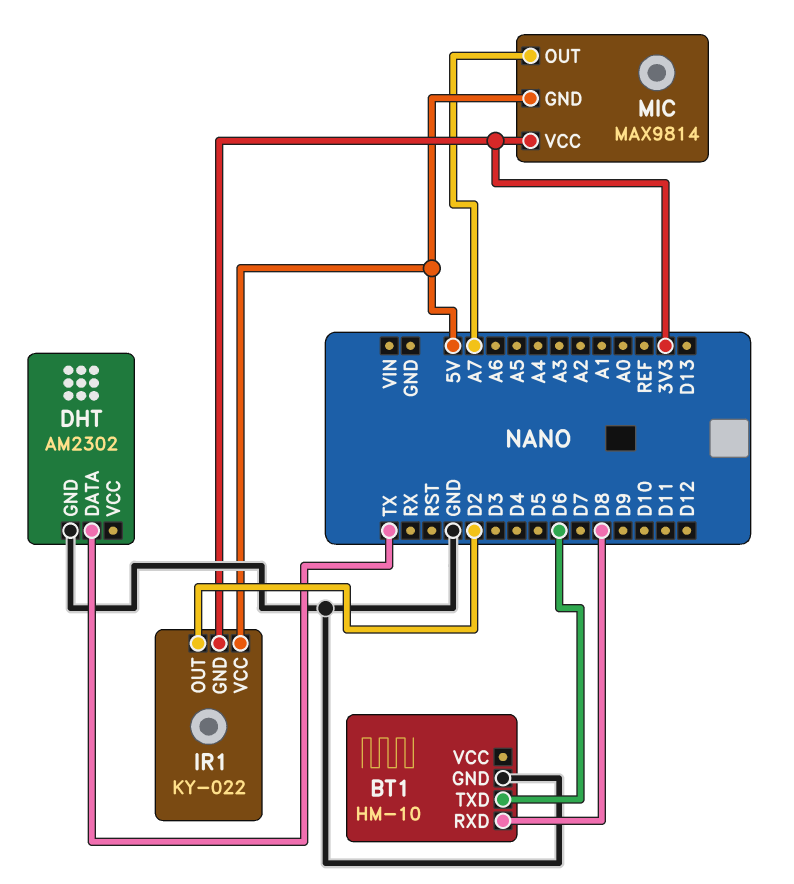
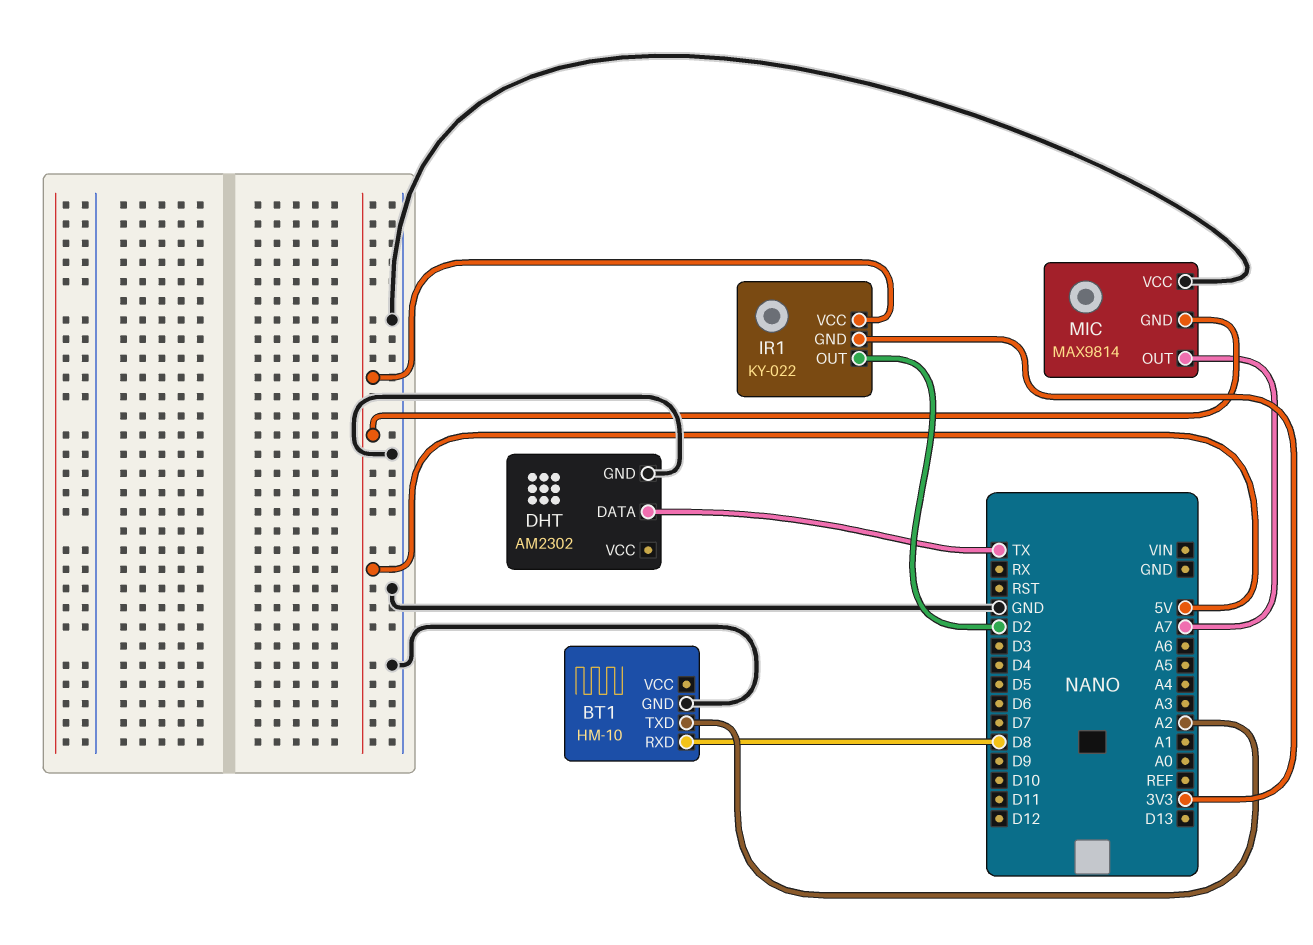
BT1 pin TXD: D6 -> A2
MIC pin VCC: 3V3 -> GND

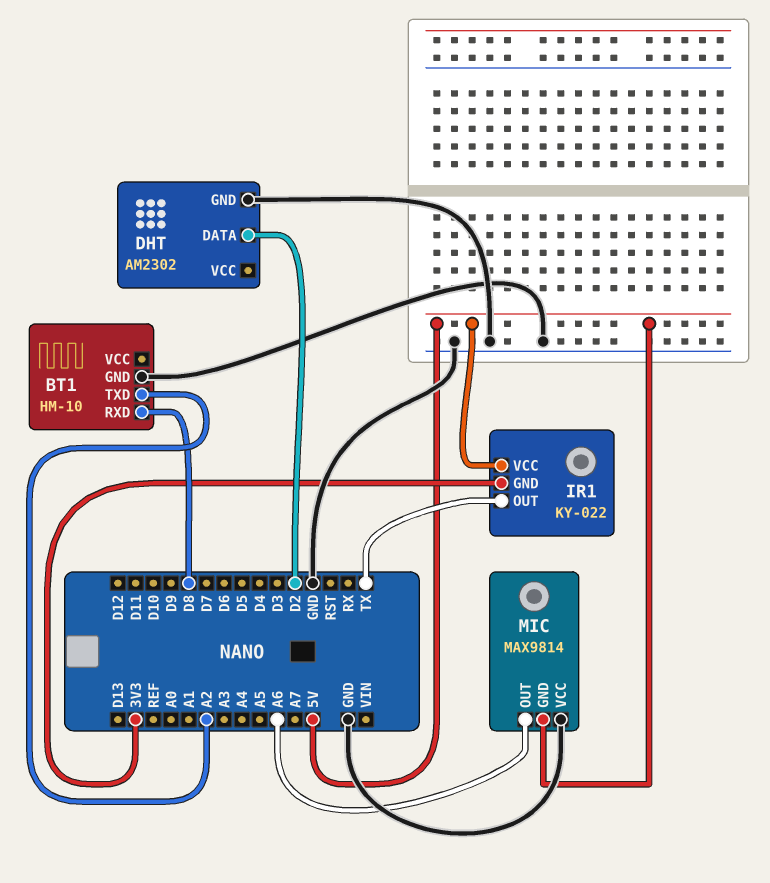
DHT pin DATA: TX -> D2
IR1 pin OUT: D2 -> TX
MIC pin OUT: A7 -> A6

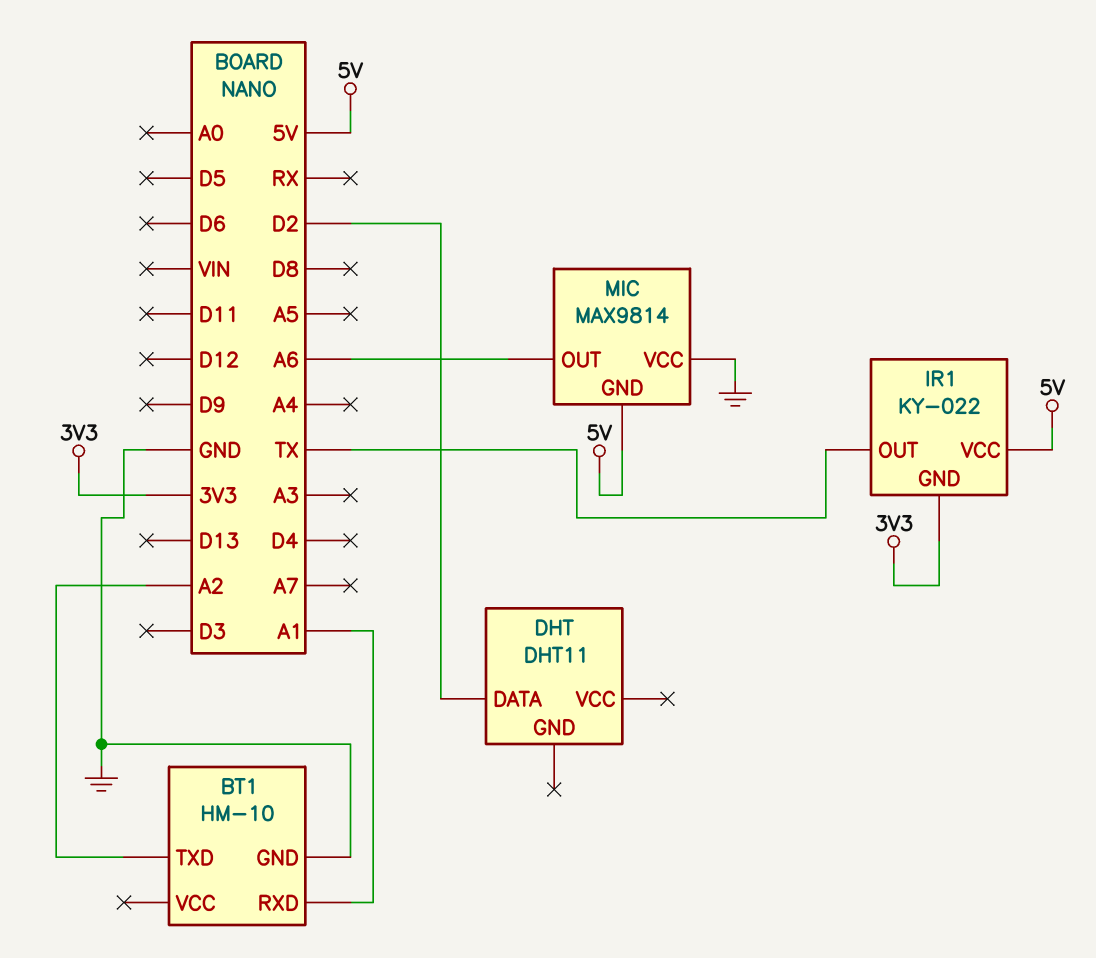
BT1 pin RXD: D8 -> A1
DHT: AM2302 -> DHT11
DHT pin GND: GND -> none

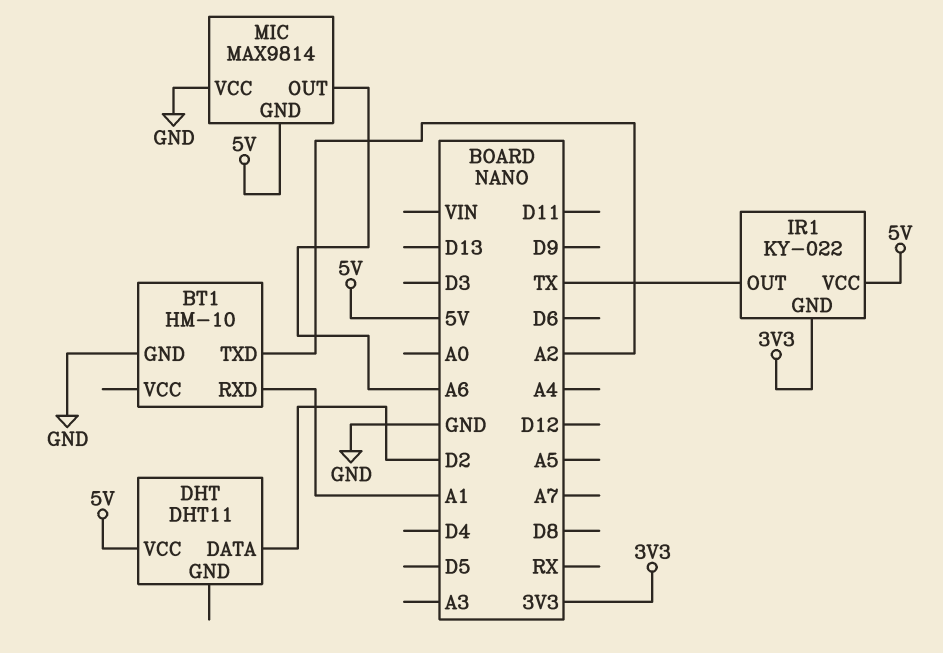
DHT pin VCC: none -> 5V

